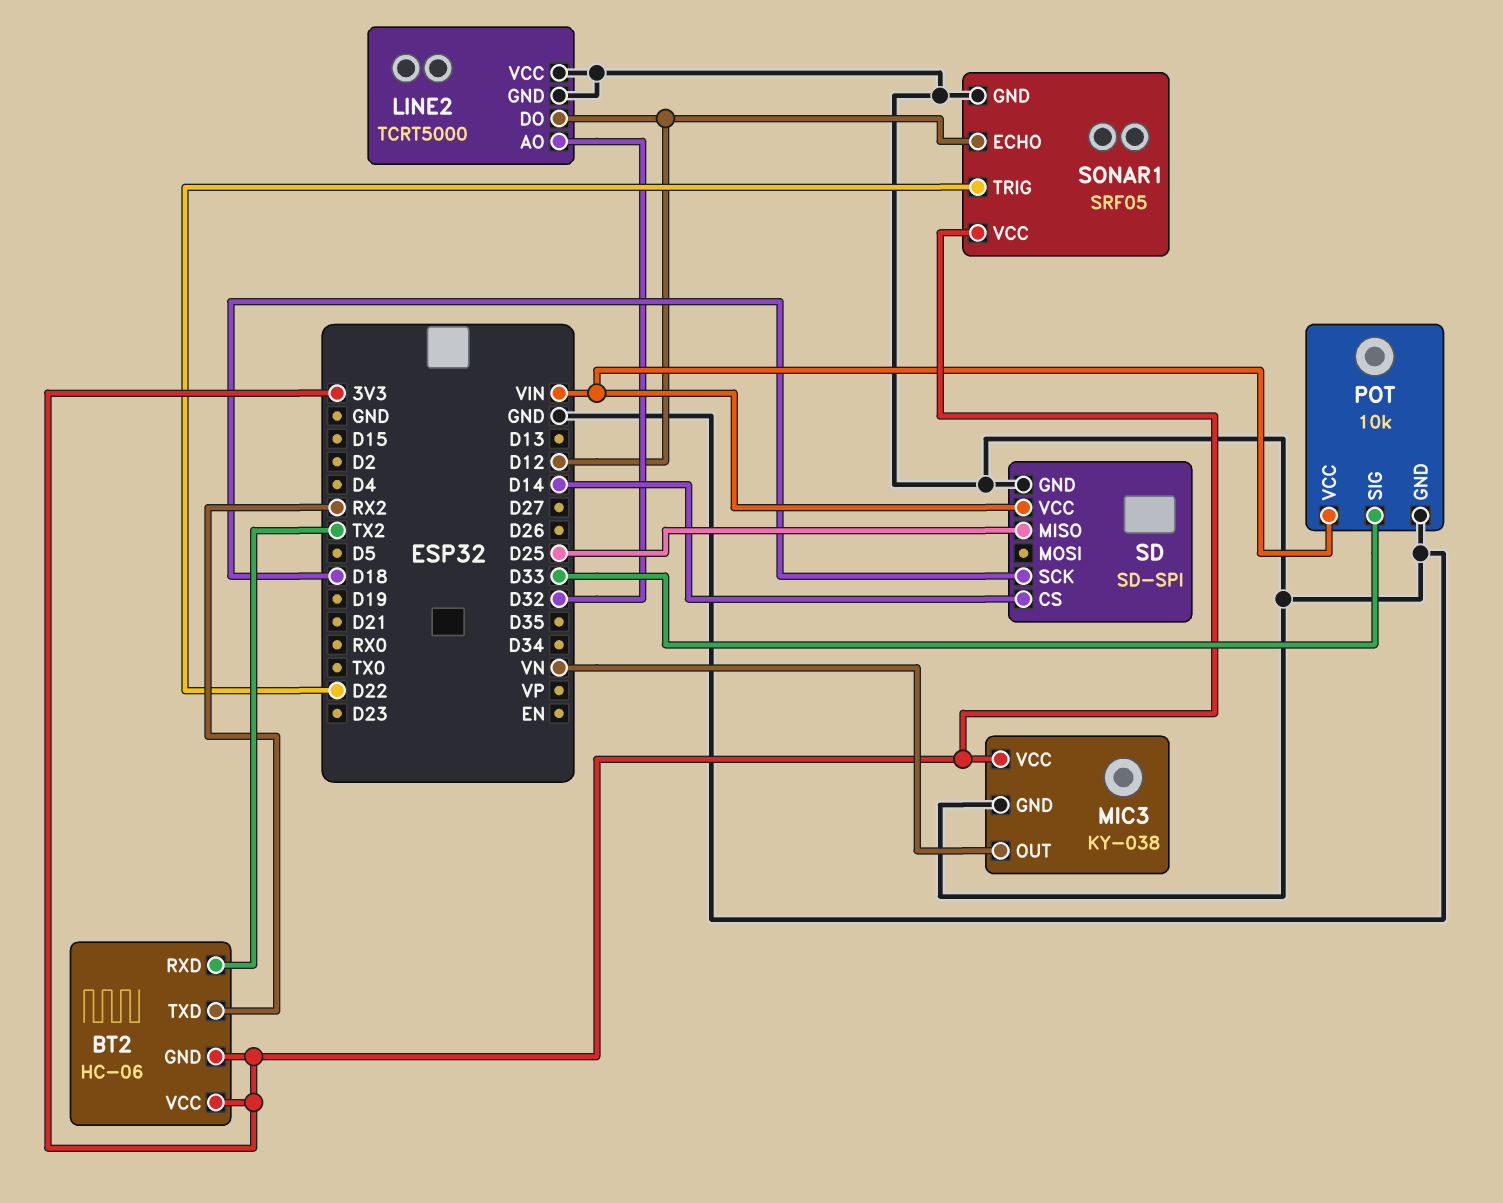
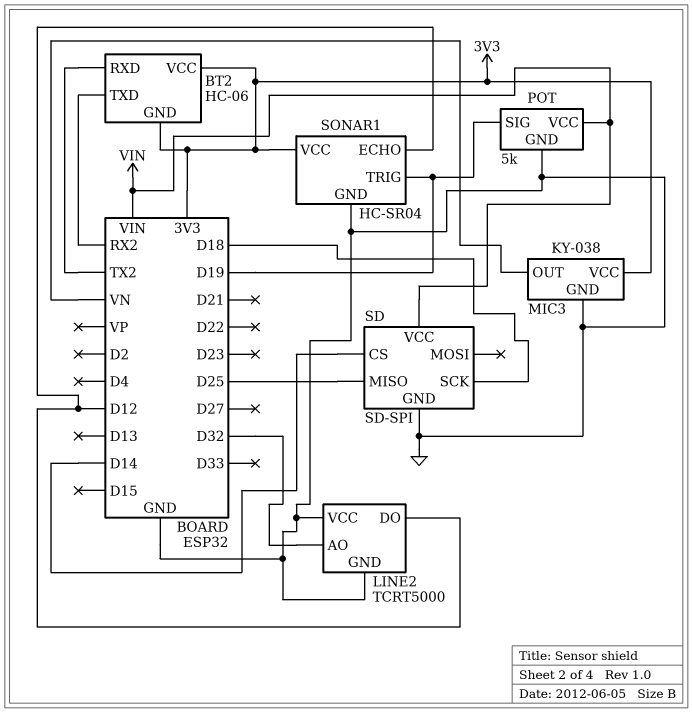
POT: 10k -> 5k
POT pin SIG: D33 -> D19
SONAR1: SRF05 -> HC-SR04
SONAR1 pin TRIG: D22 -> D19

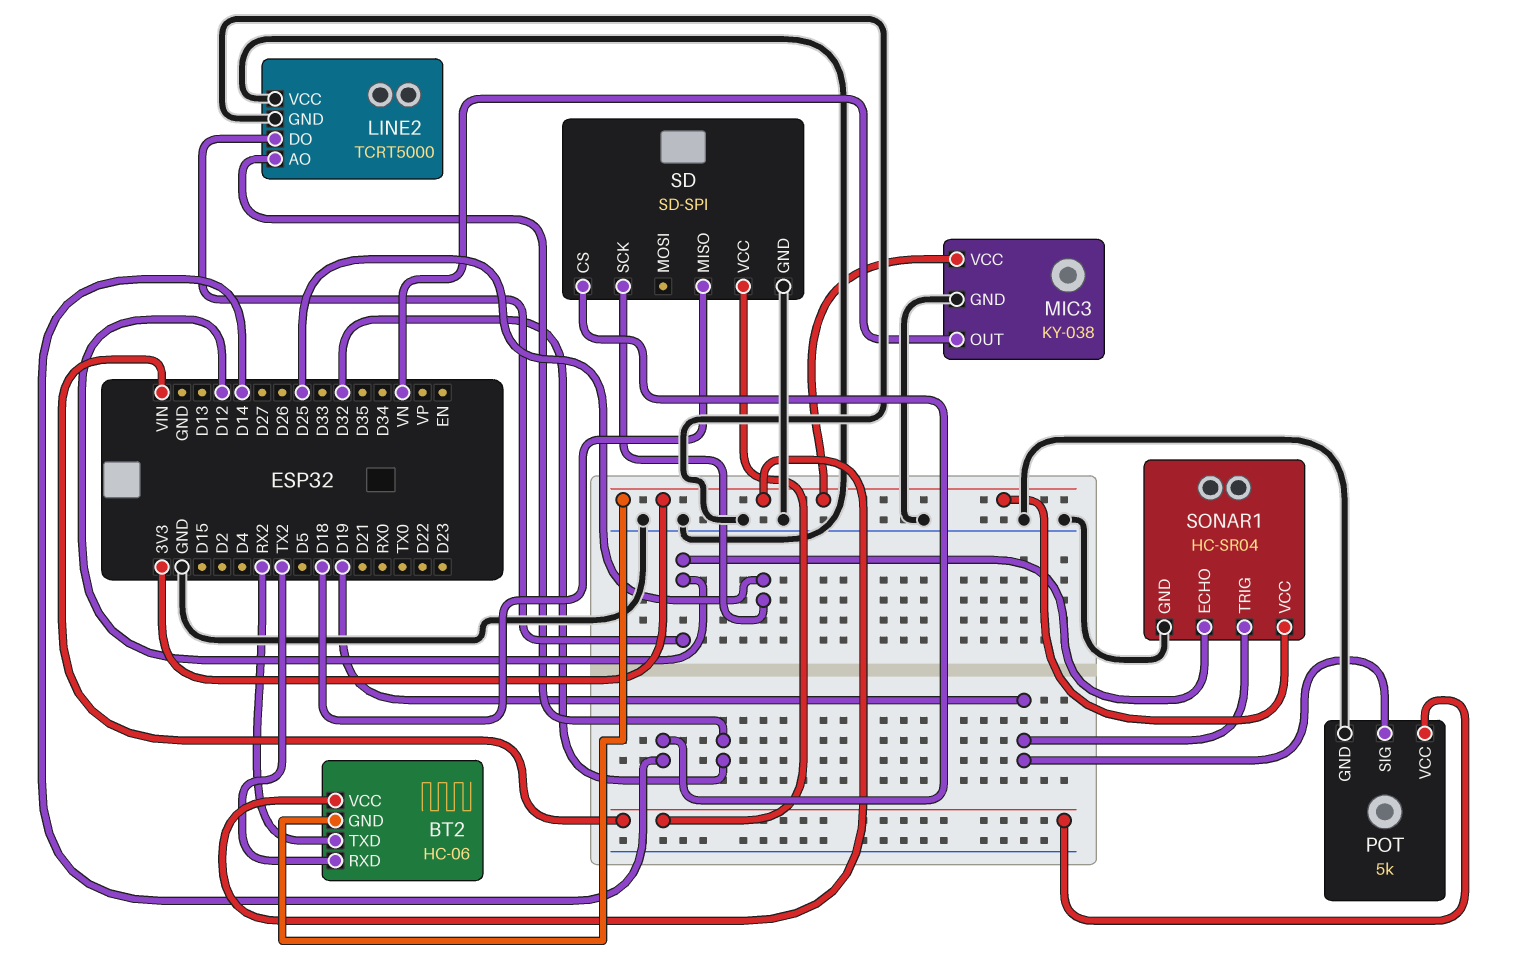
SD pin MISO: D25 -> D18
SD pin SCK: D18 -> D25

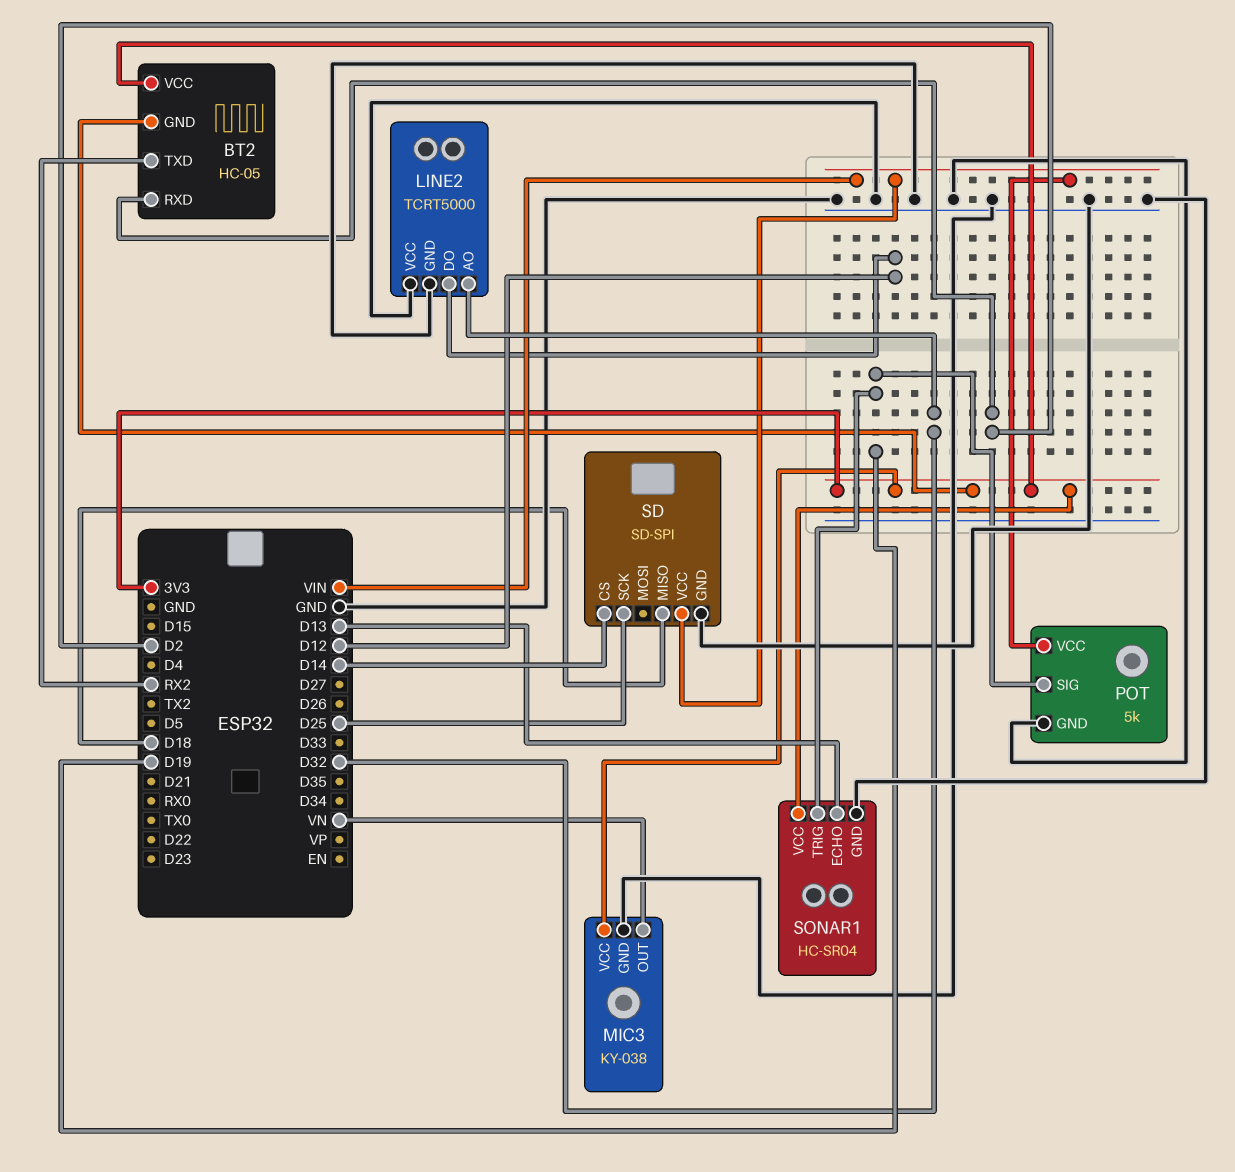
BT2: HC-06 -> HC-05
BT2 pin RXD: TX2 -> D2
SONAR1 pin ECHO: D12 -> D13

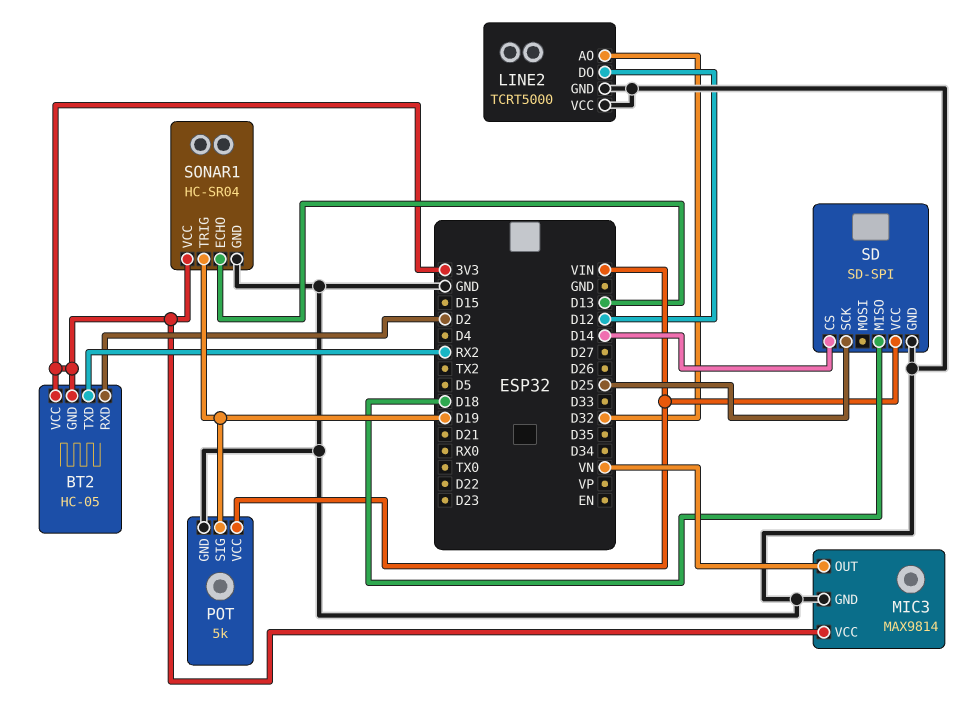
MIC3: KY-038 -> MAX9814

